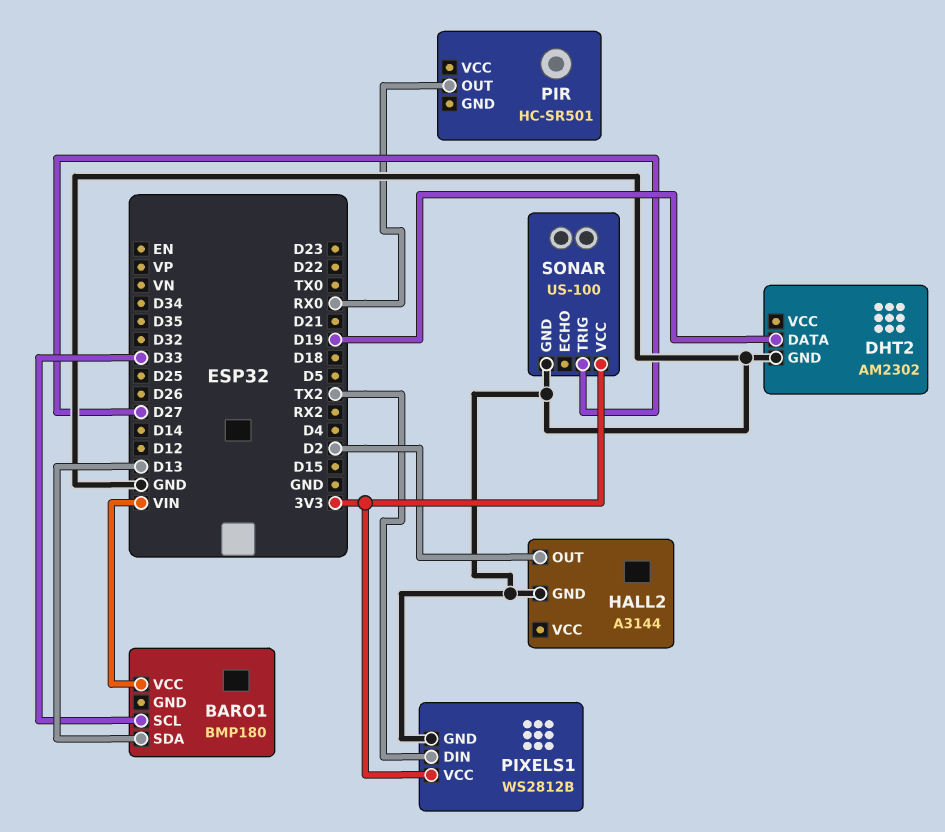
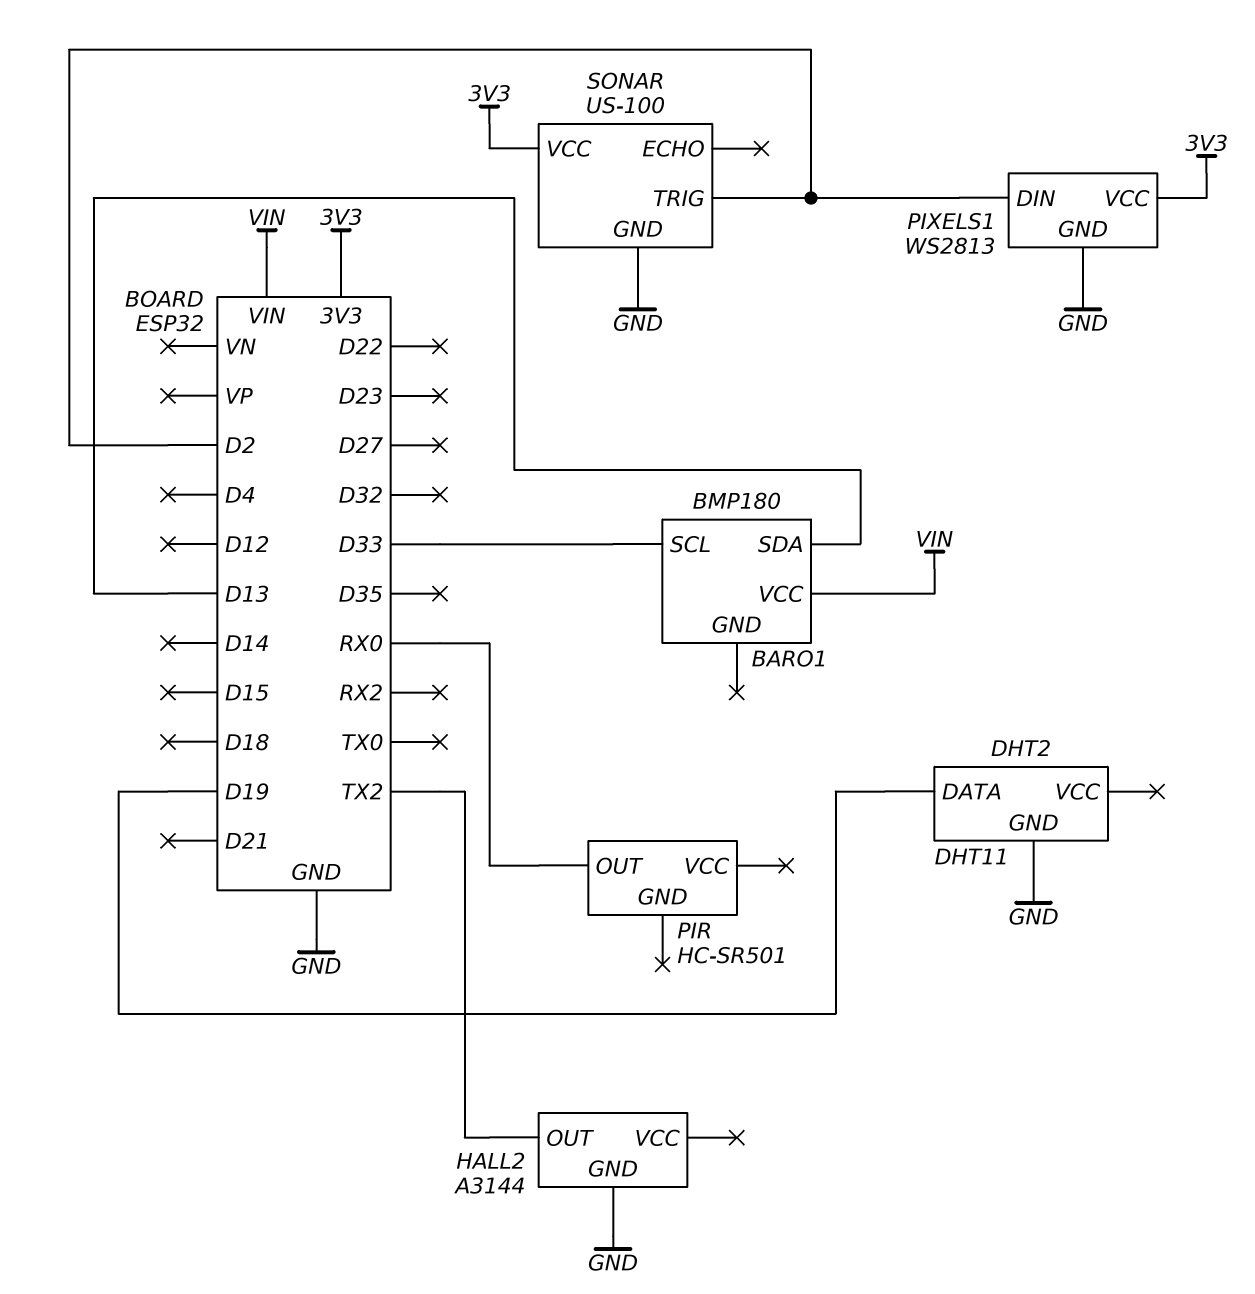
DHT2: AM2302 -> DHT11
HALL2 pin OUT: D2 -> TX2
PIXELS1: WS2812B -> WS2813
PIXELS1 pin DIN: TX2 -> D2
SONAR pin TRIG: D27 -> D2

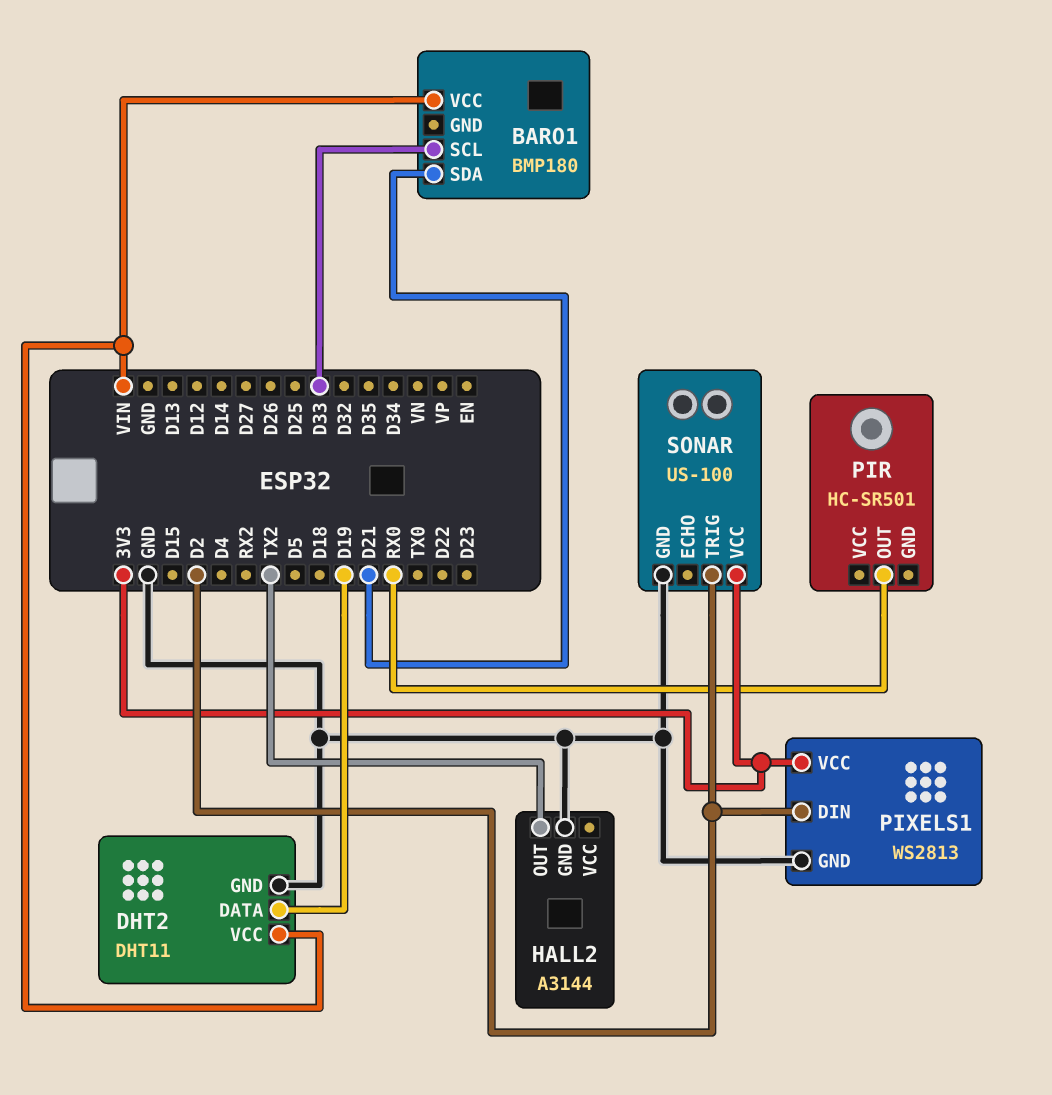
BARO1 pin SDA: D13 -> D21
DHT2 pin VCC: none -> VIN

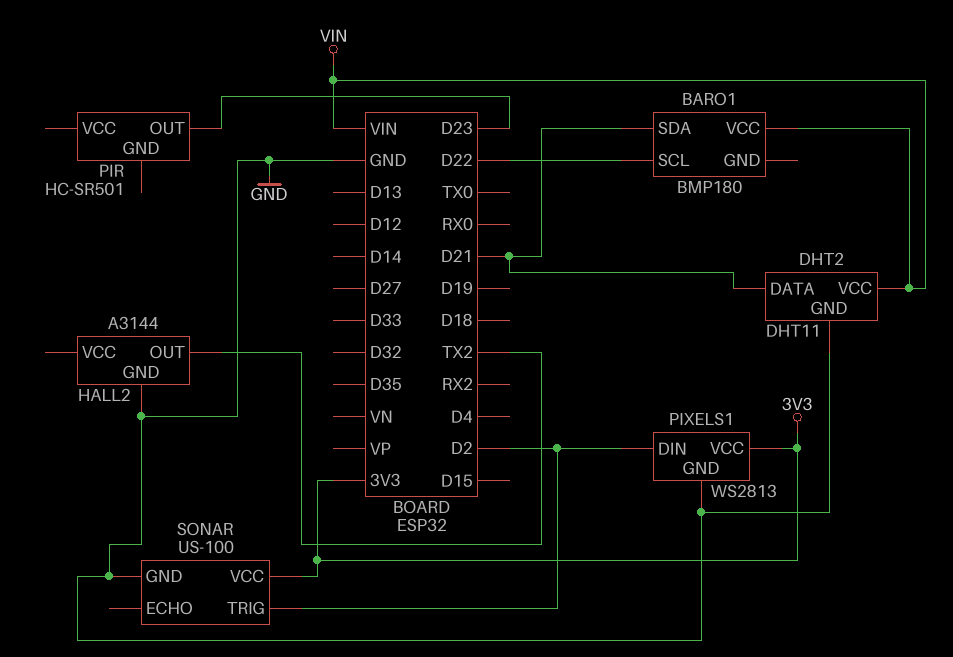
BARO1 pin SCL: D33 -> D22
DHT2 pin DATA: D19 -> D21
PIR pin OUT: RX0 -> D23

